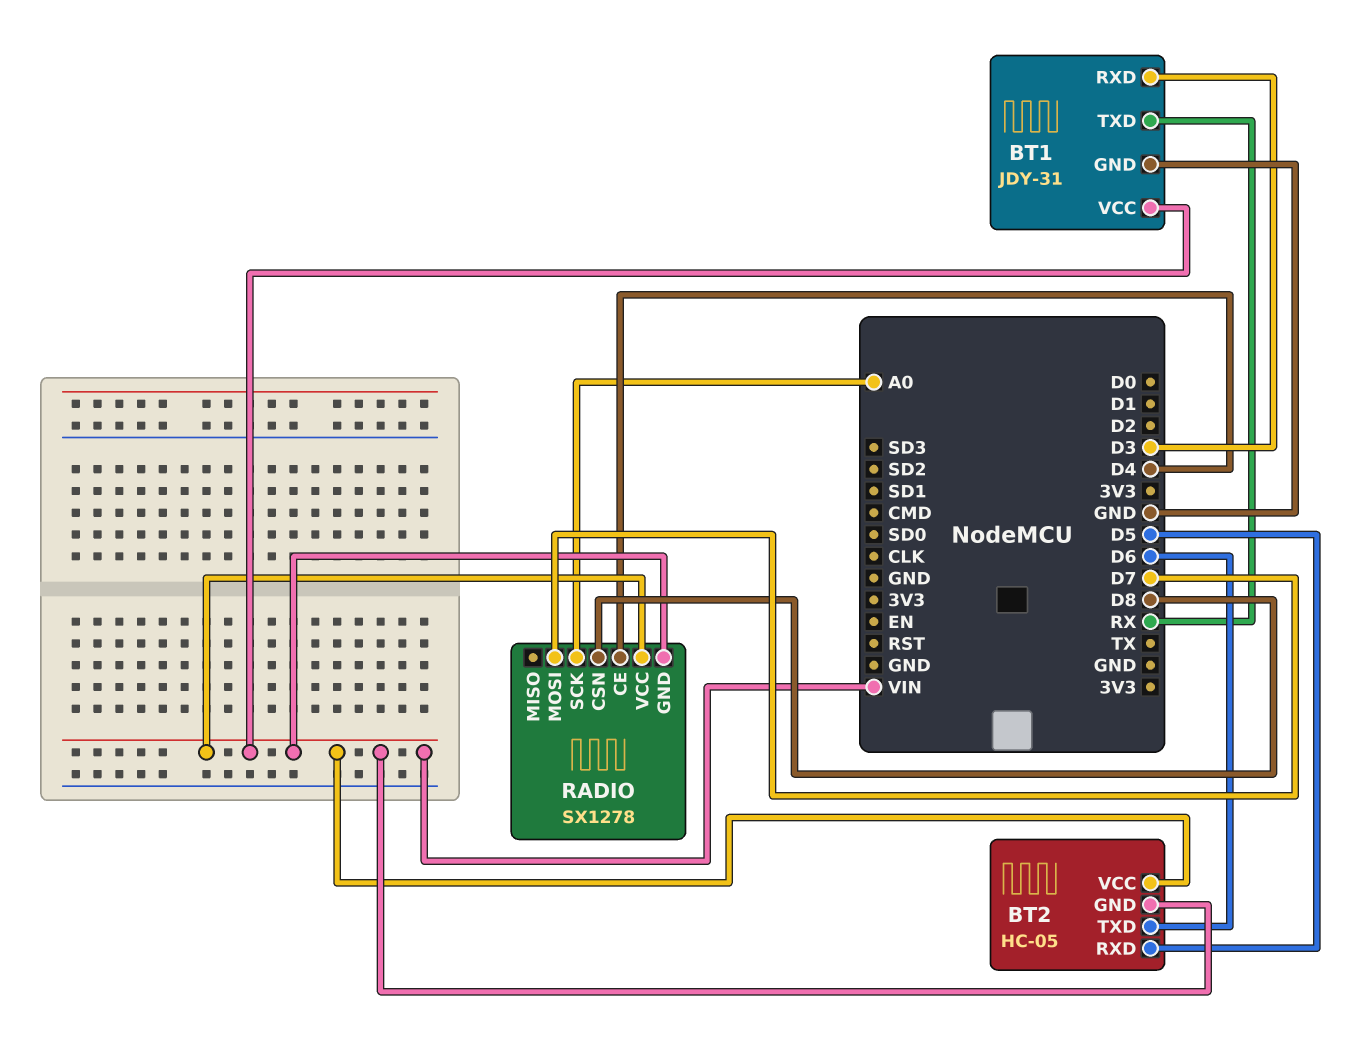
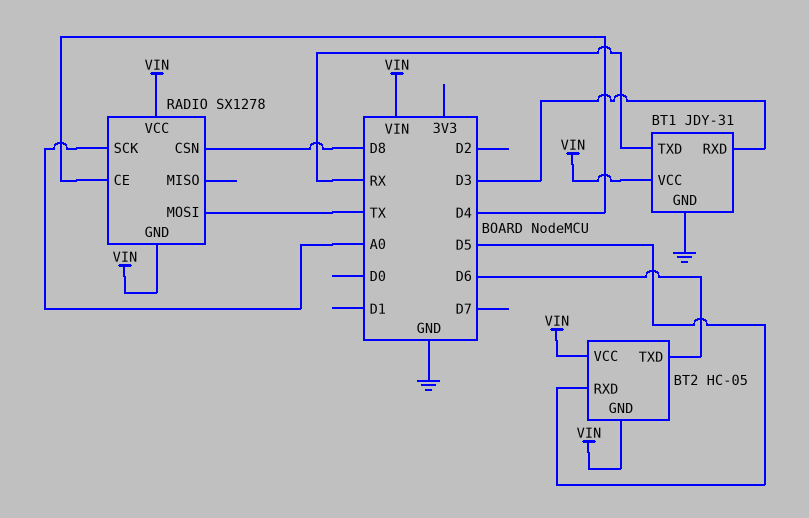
RADIO pin MOSI: D7 -> TX

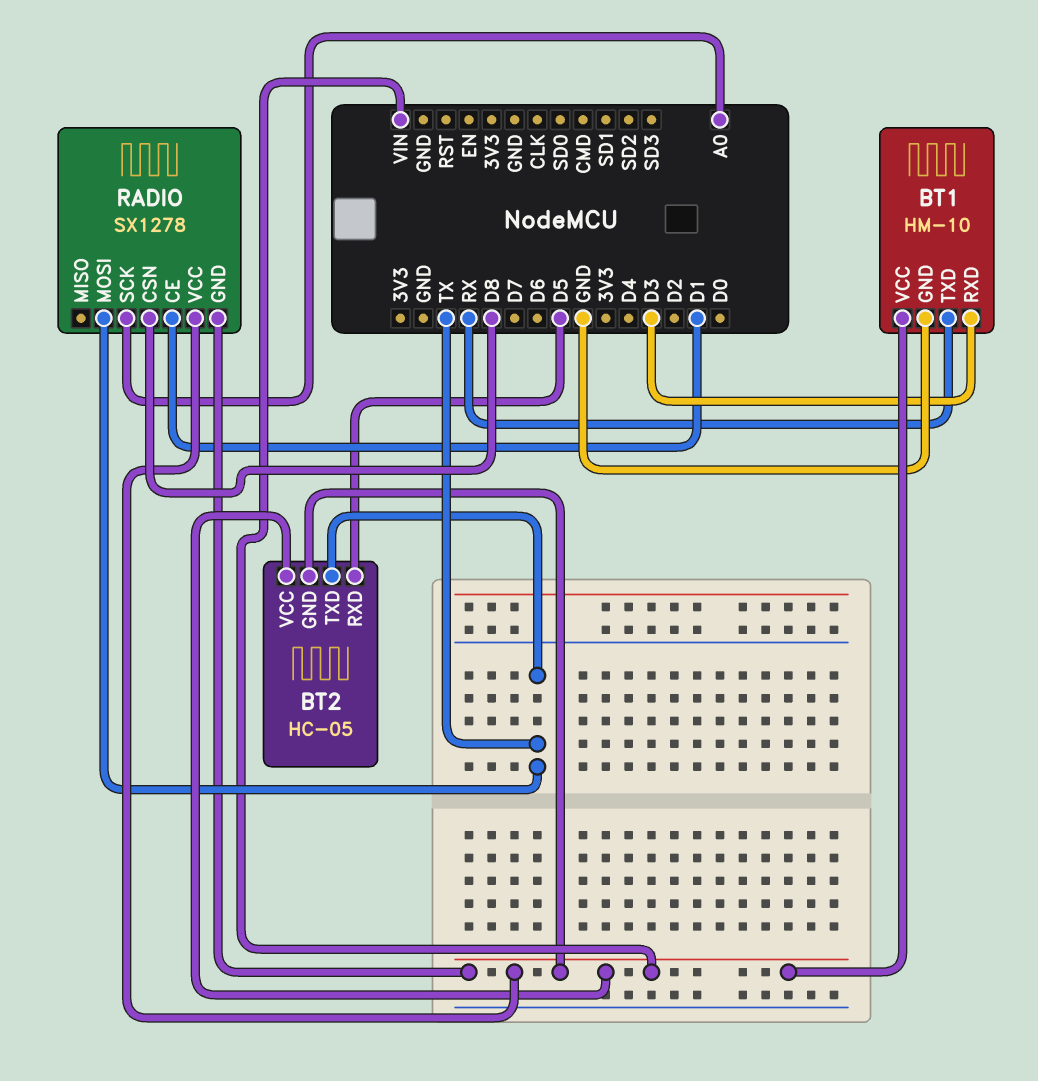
BT1: JDY-31 -> HM-10
BT2 pin TXD: D6 -> TX
RADIO pin CE: D4 -> D1

